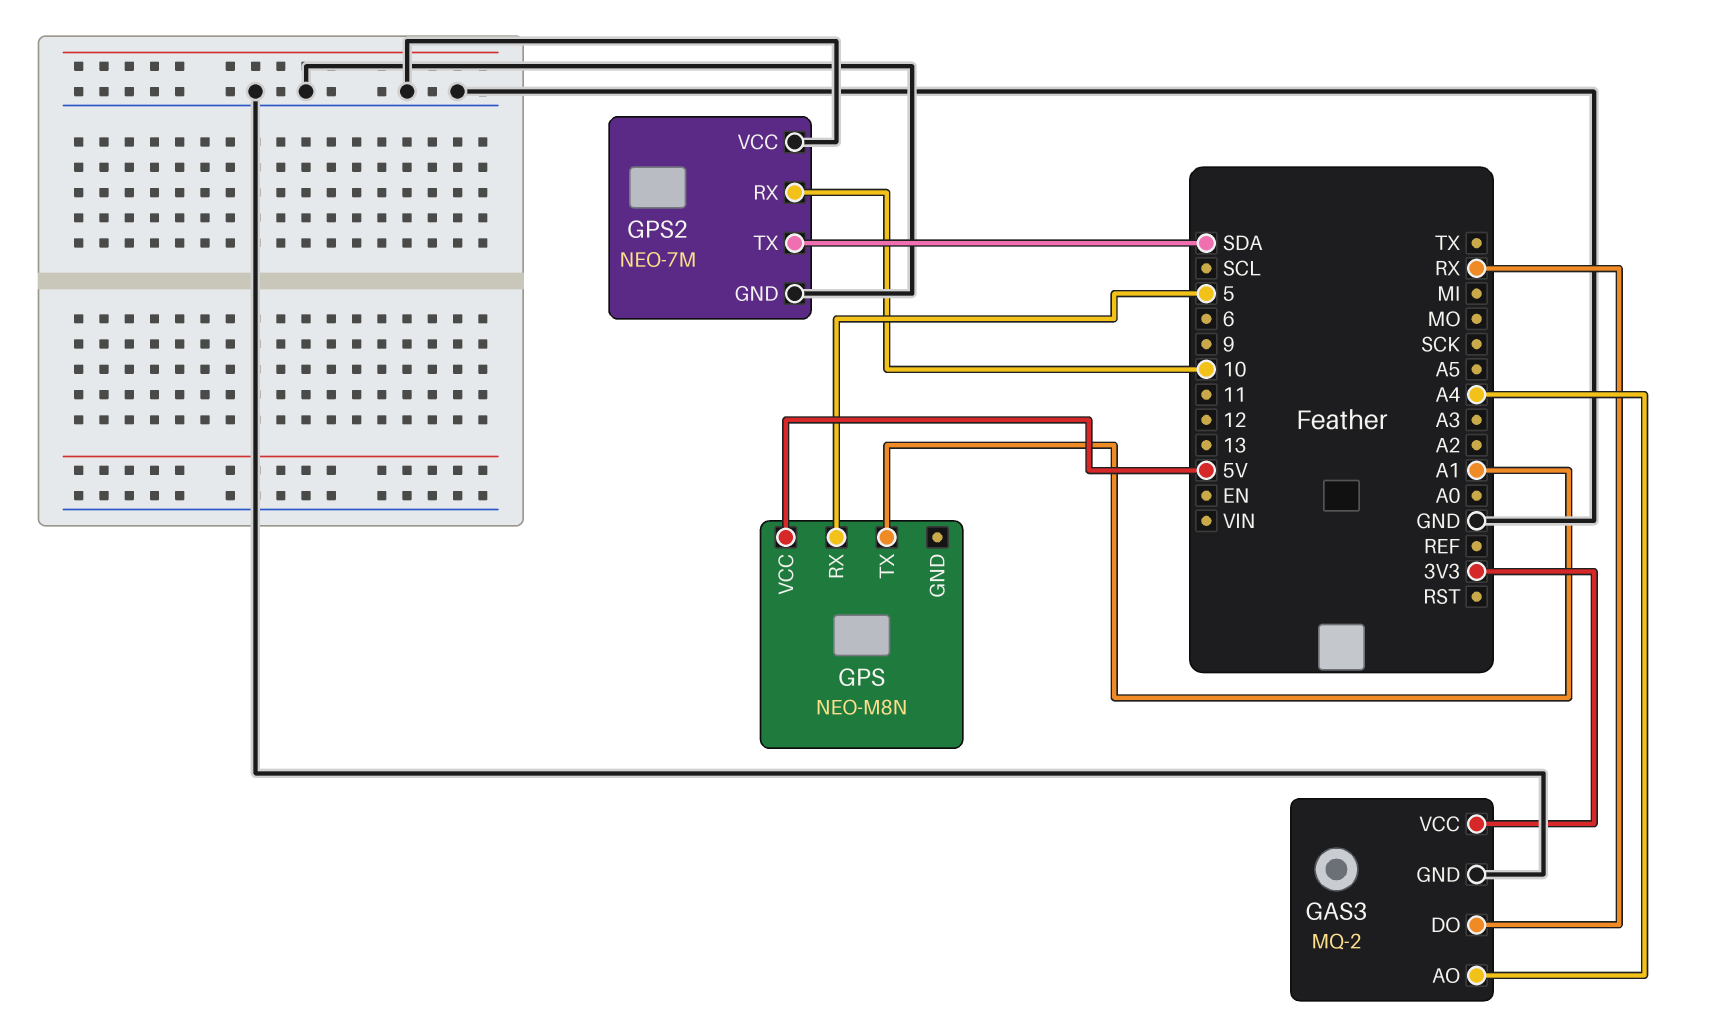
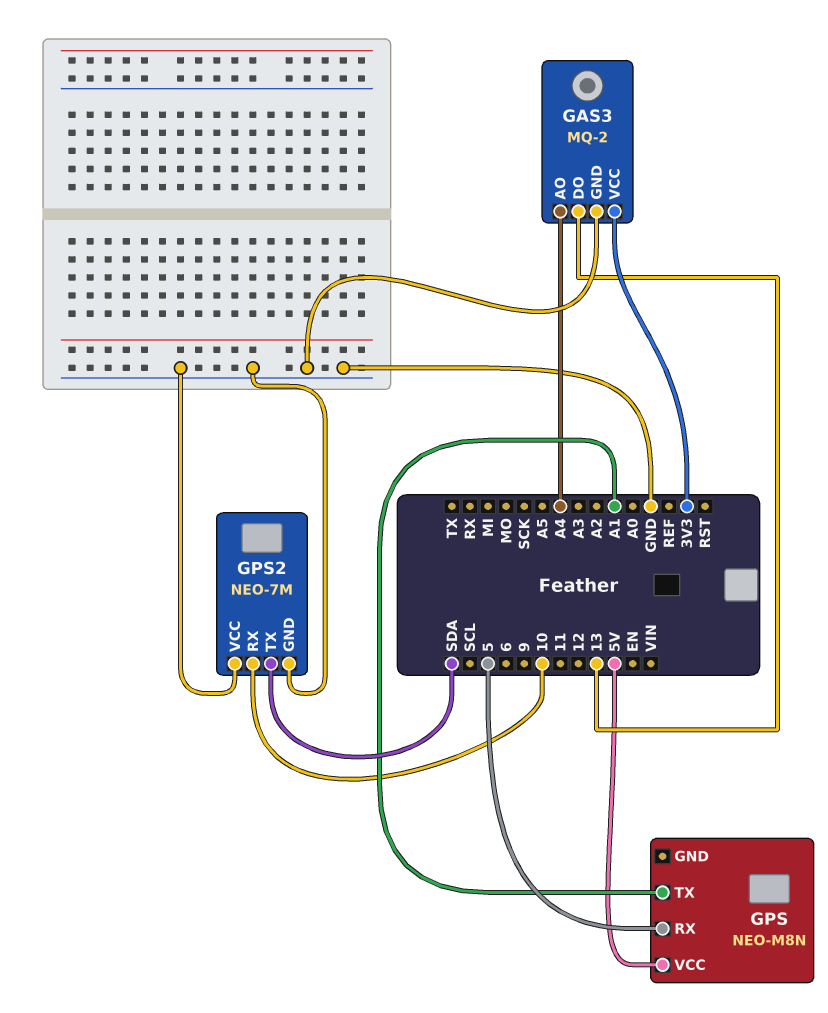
GAS3 pin DO: RX -> 13

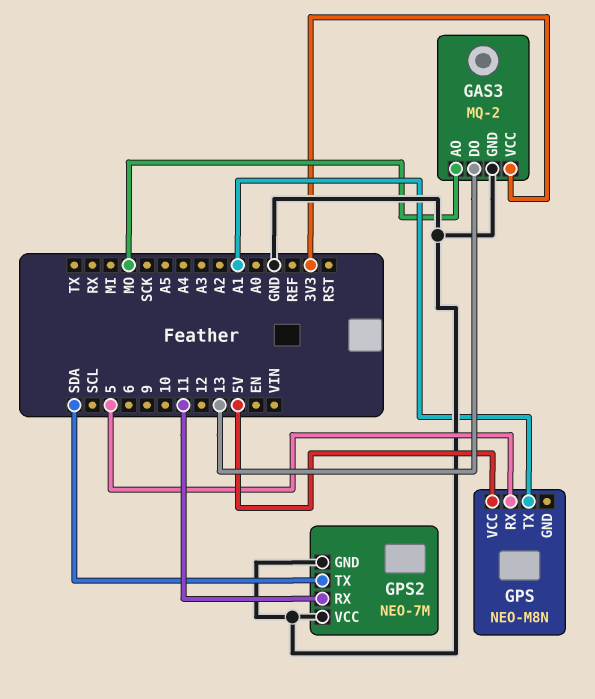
GAS3 pin AO: A4 -> MO
GPS2 pin RX: 10 -> 11

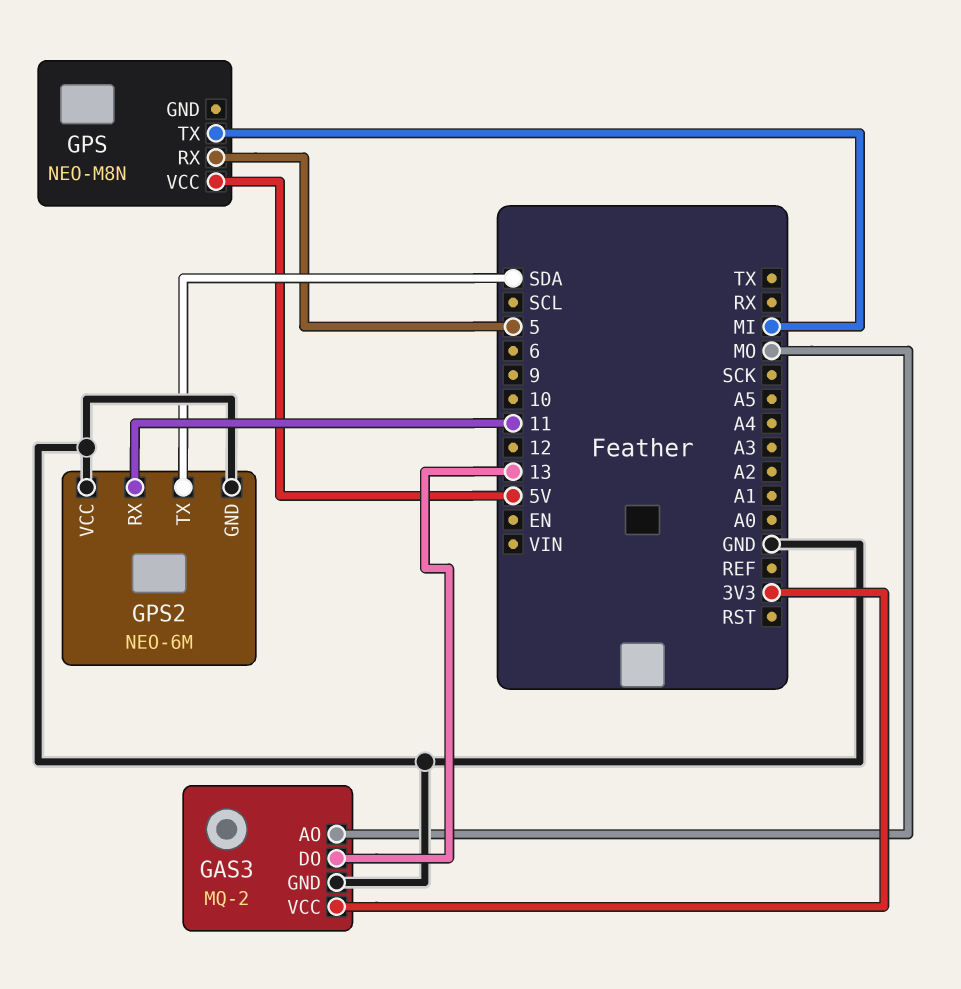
GPS pin TX: A1 -> MI
GPS2: NEO-7M -> NEO-6M

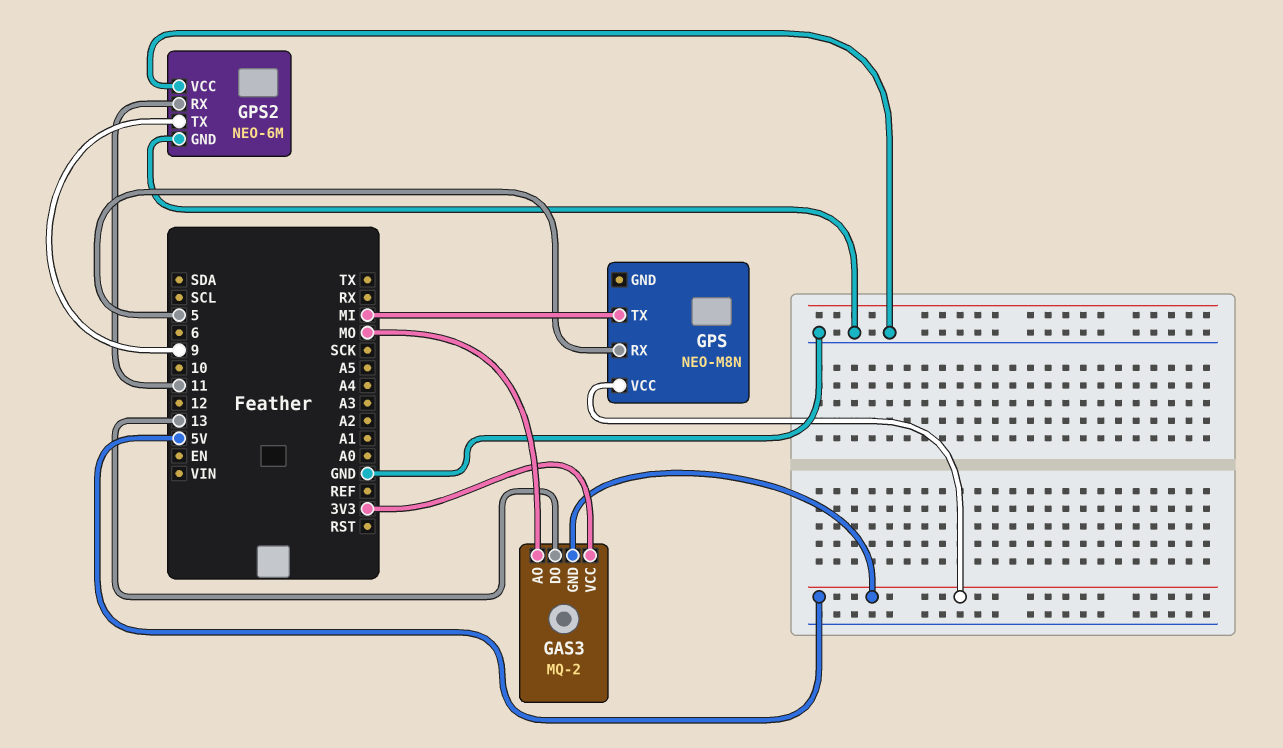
GAS3 pin GND: GND -> 5V
GPS2 pin TX: SDA -> 9

